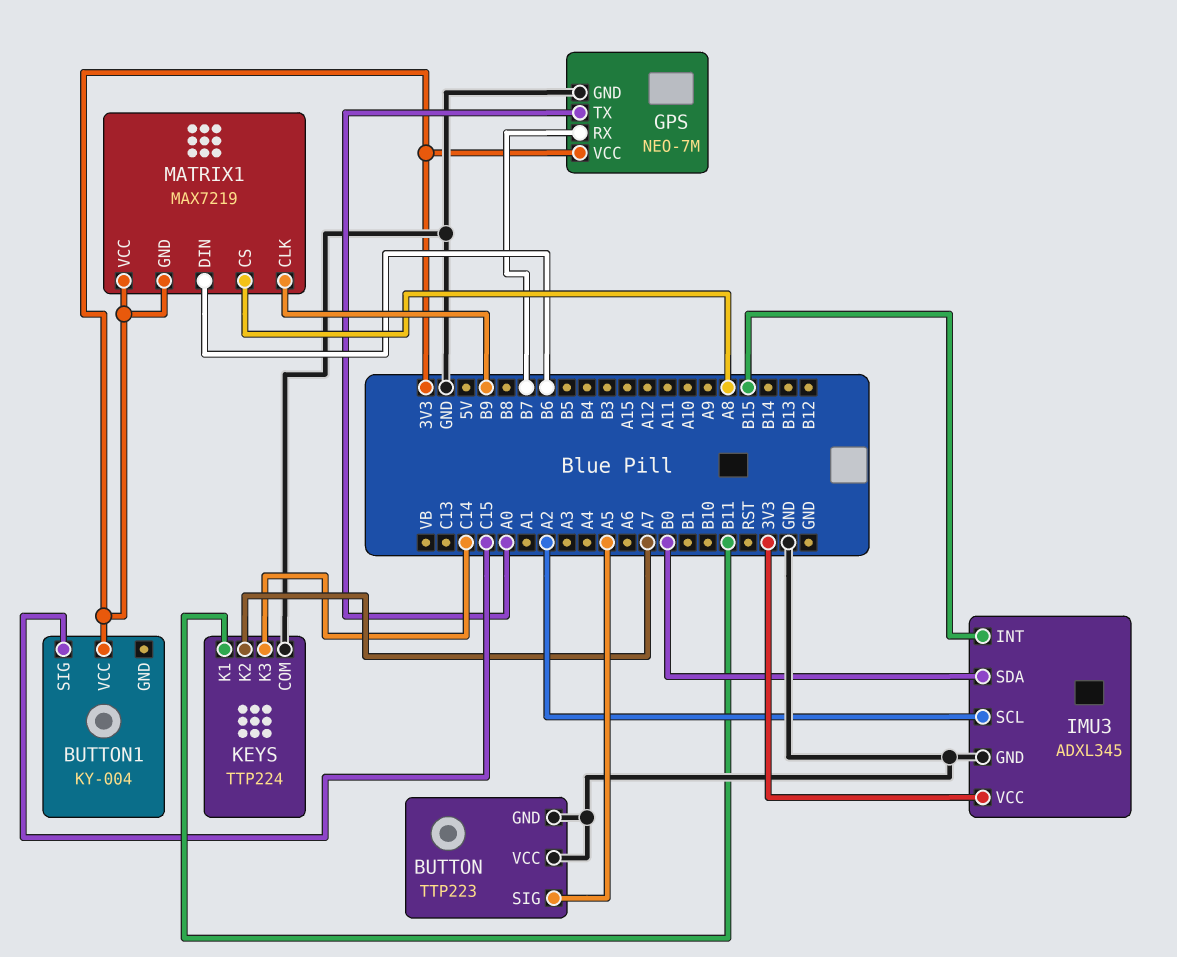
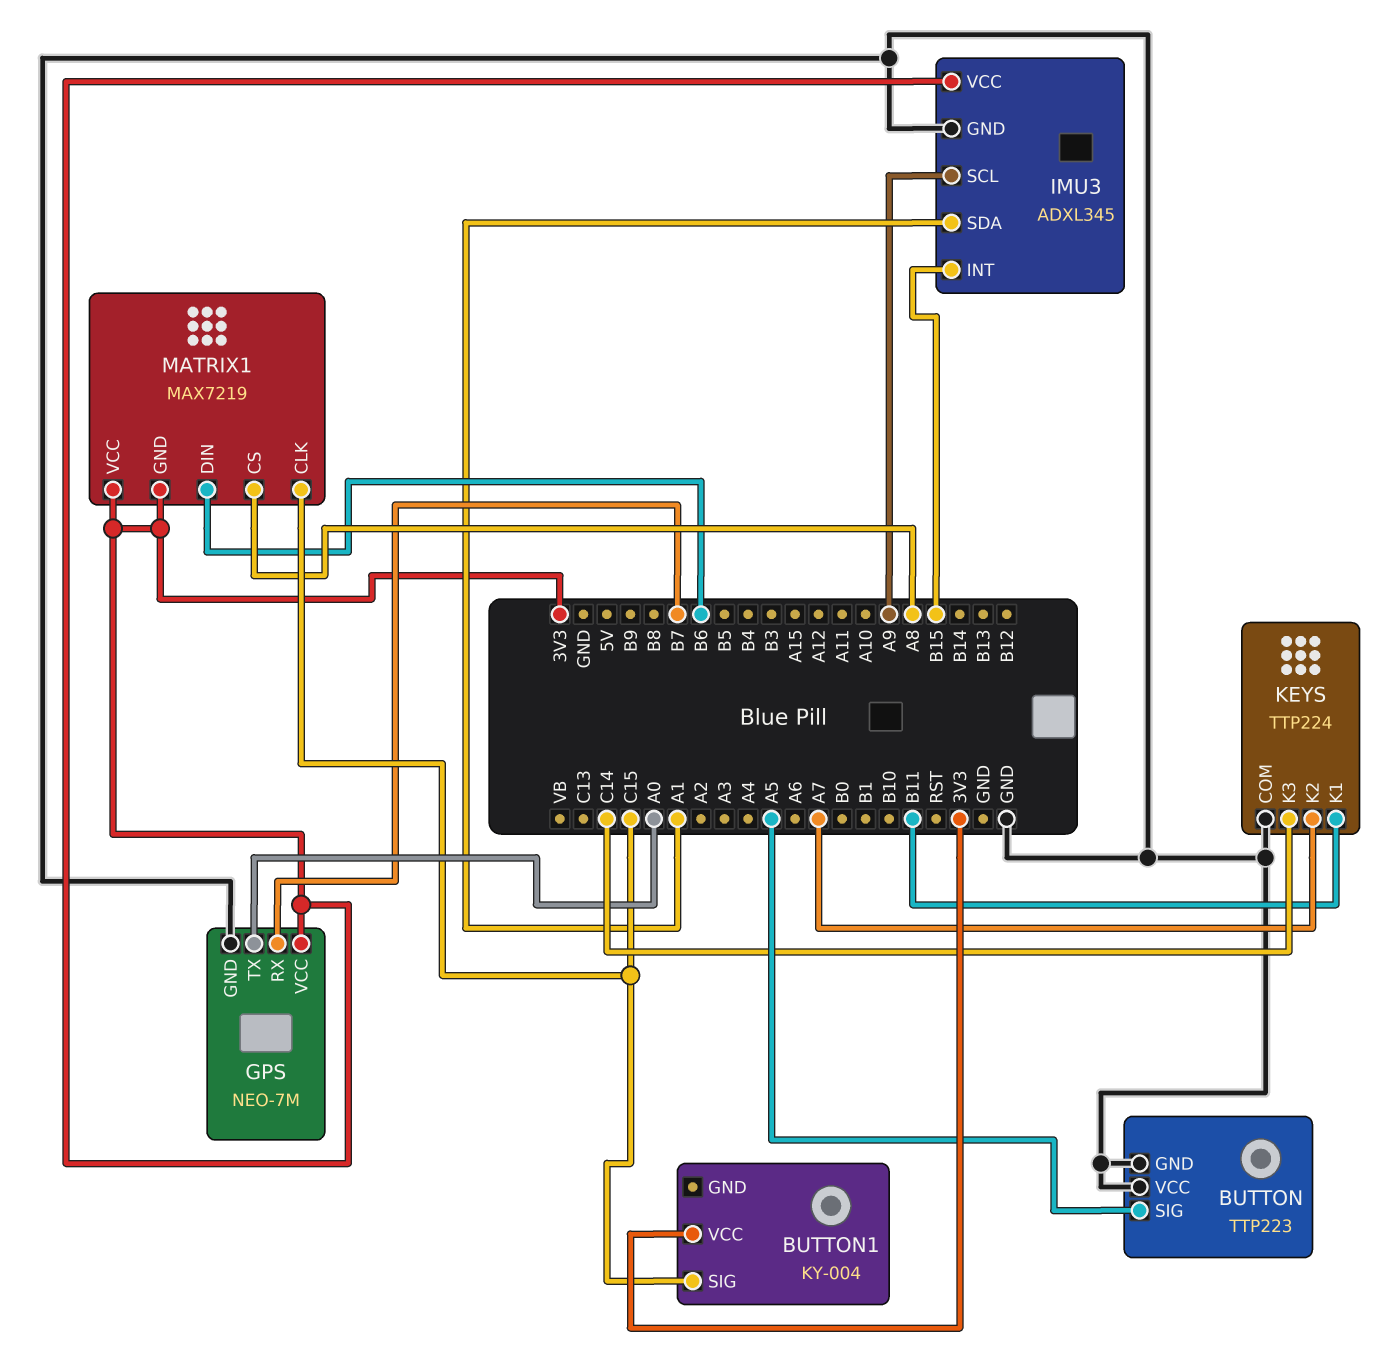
IMU3 pin SCL: A2 -> A9
IMU3 pin SDA: B0 -> A1
MATRIX1 pin CLK: B9 -> C15

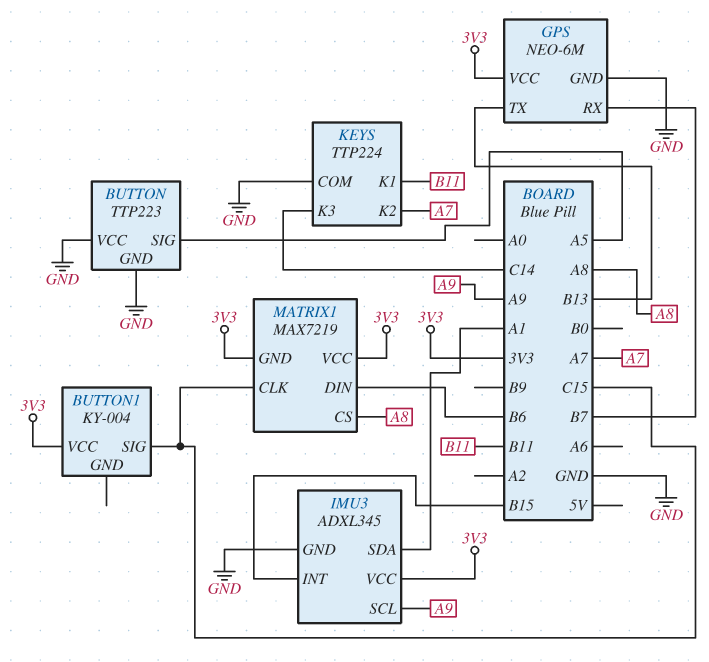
GPS: NEO-7M -> NEO-6M
GPS pin TX: A0 -> B13

